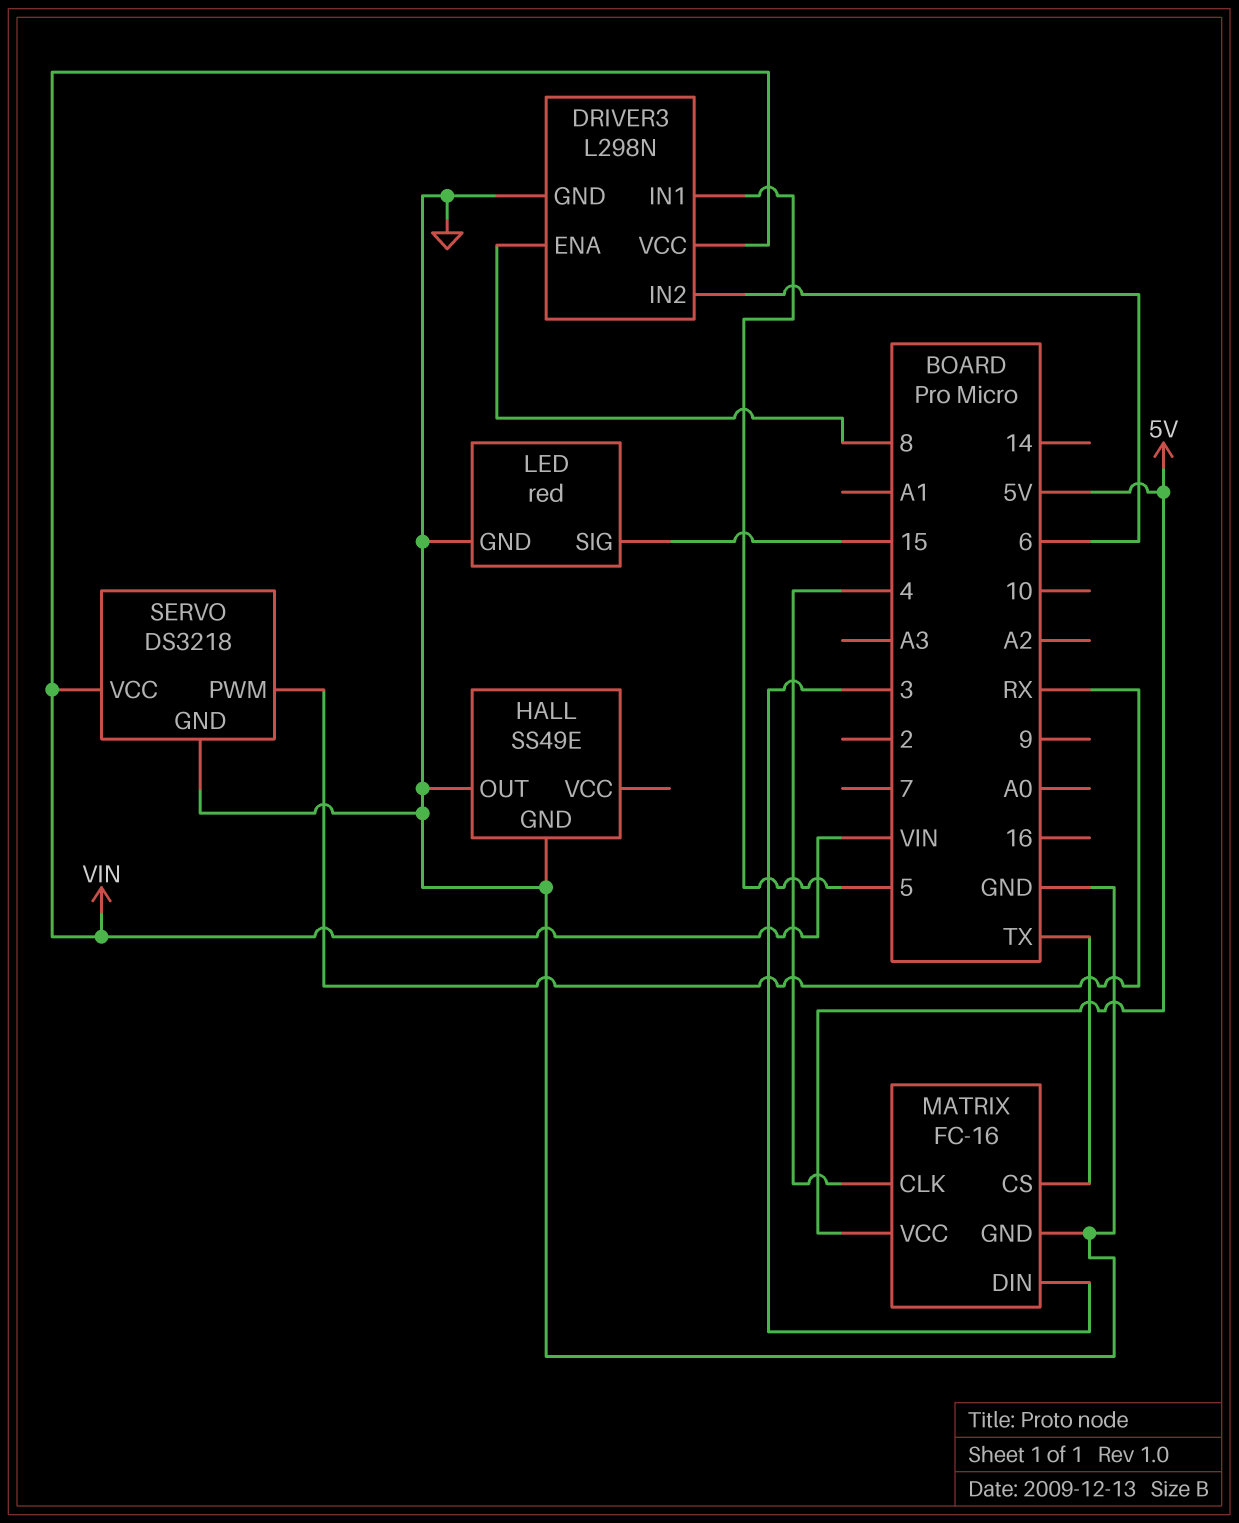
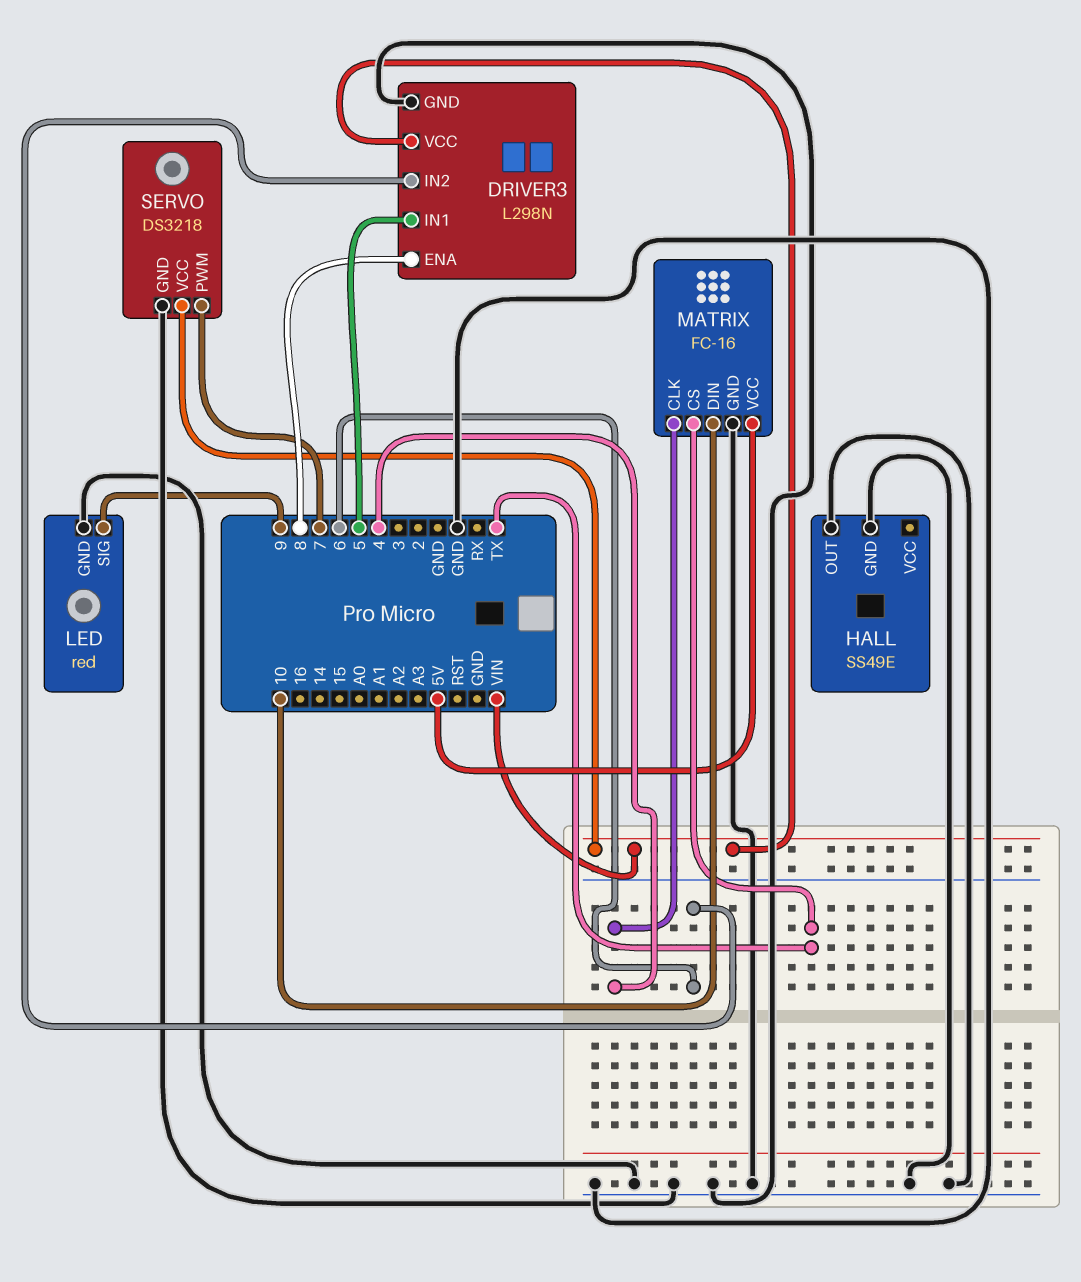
LED pin SIG: 15 -> 9
MATRIX pin DIN: 3 -> 10
SERVO pin PWM: RX -> 7

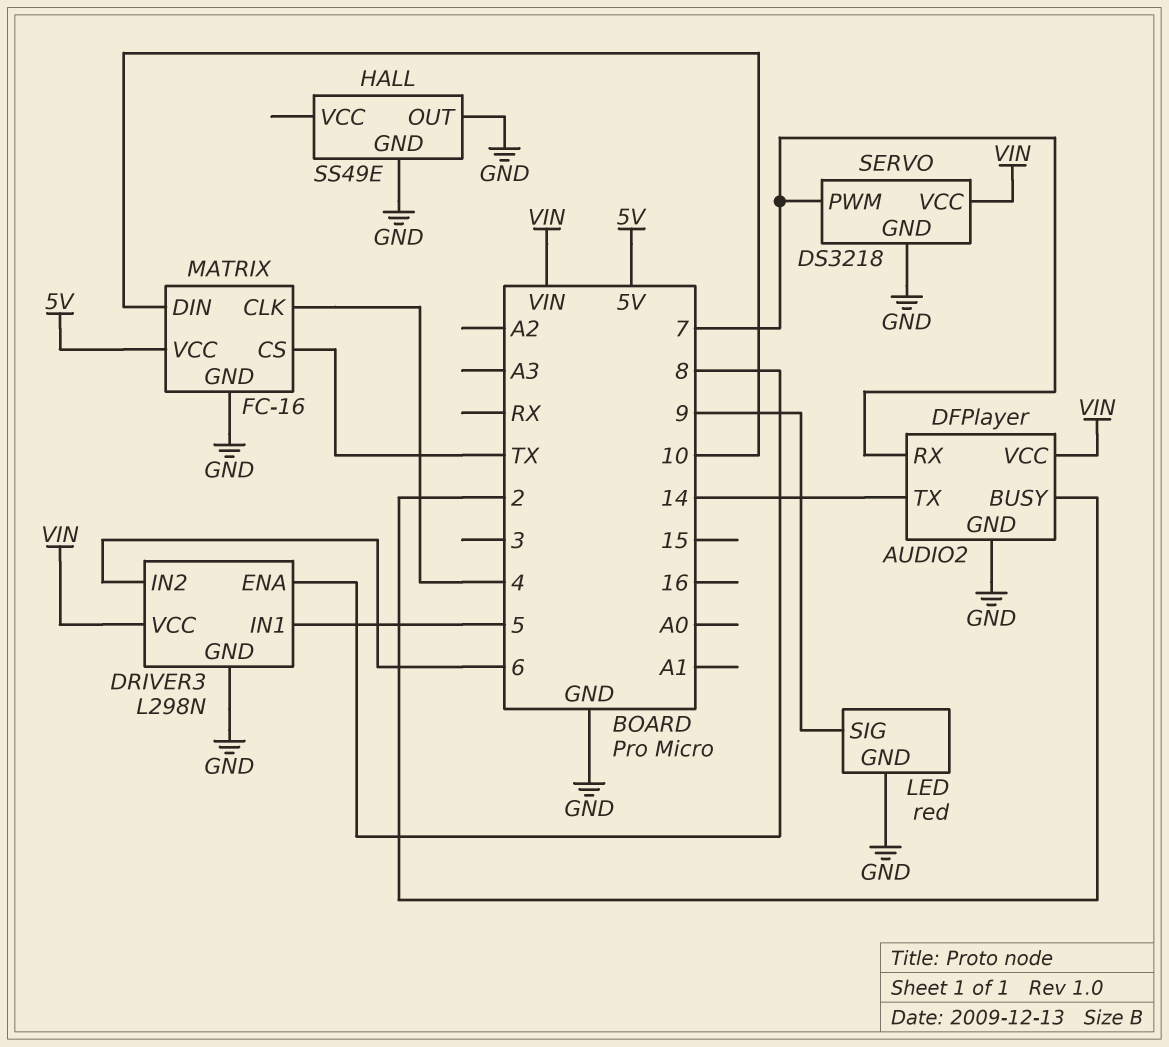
AUDIO2: none -> DFPlayer
AUDIO2 pin BUSY: none -> 2
AUDIO2 pin GND: none -> GND
AUDIO2 pin RX: none -> 7
AUDIO2 pin TX: none -> 14
AUDIO2 pin VCC: none -> VIN

